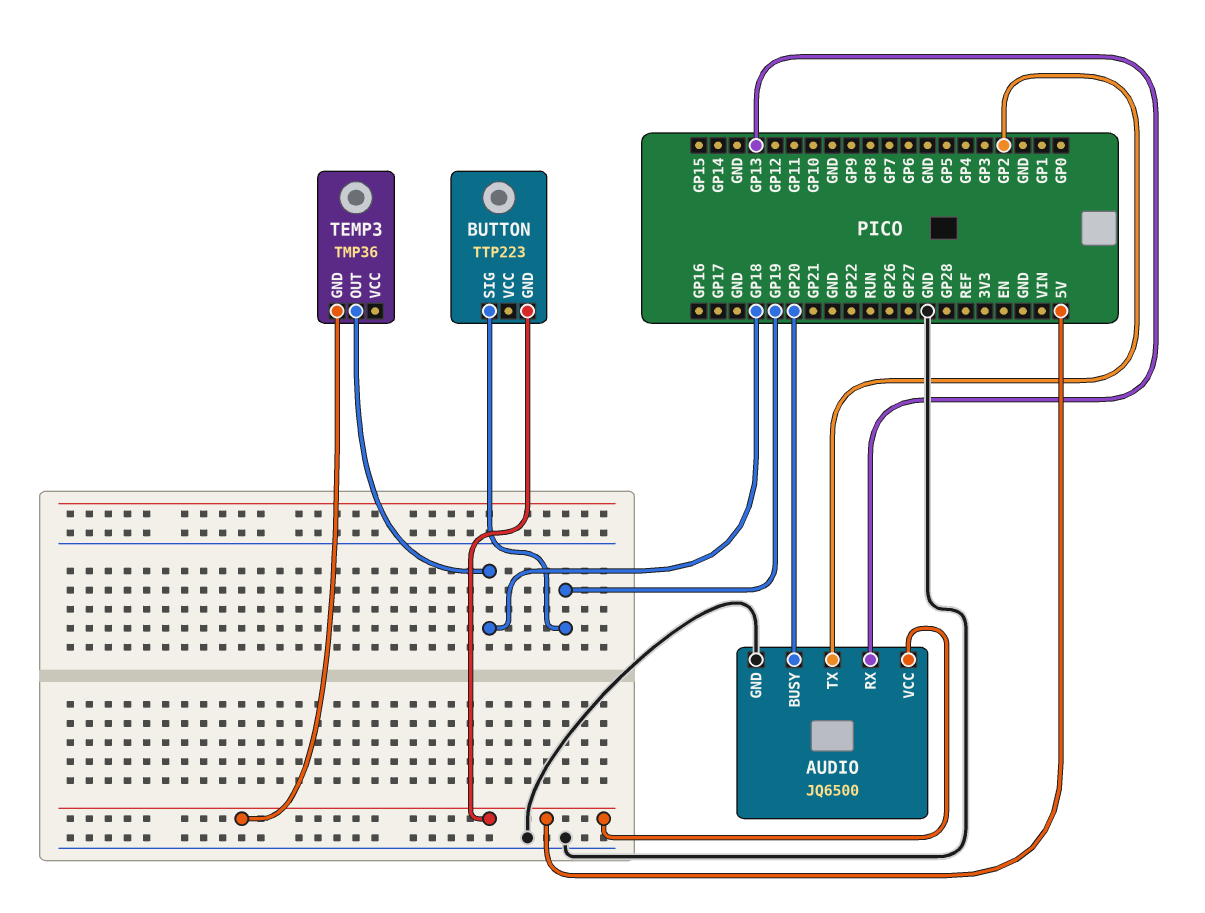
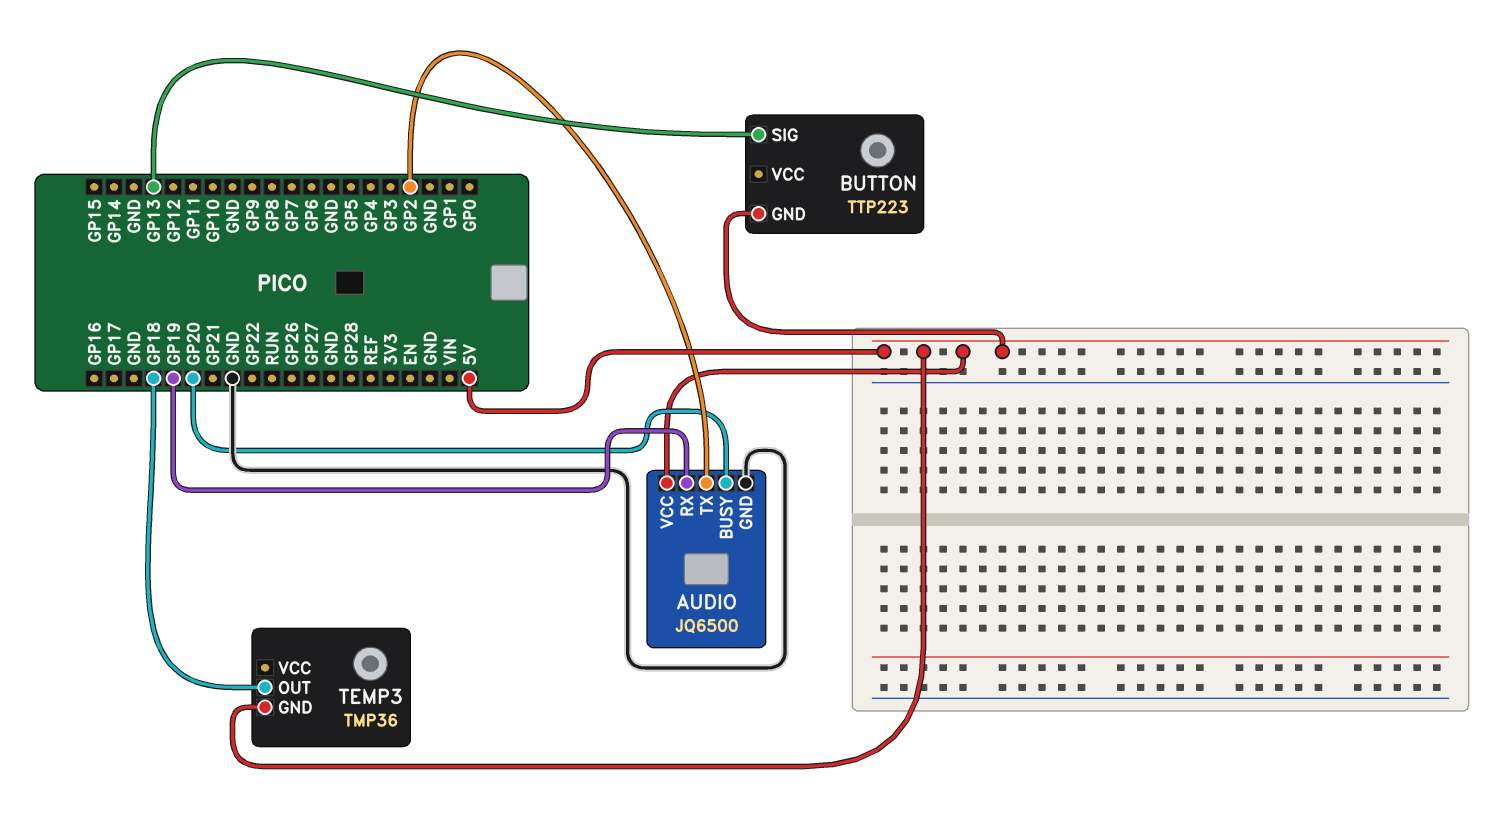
AUDIO pin RX: GP13 -> GP19
BUTTON pin SIG: GP19 -> GP13

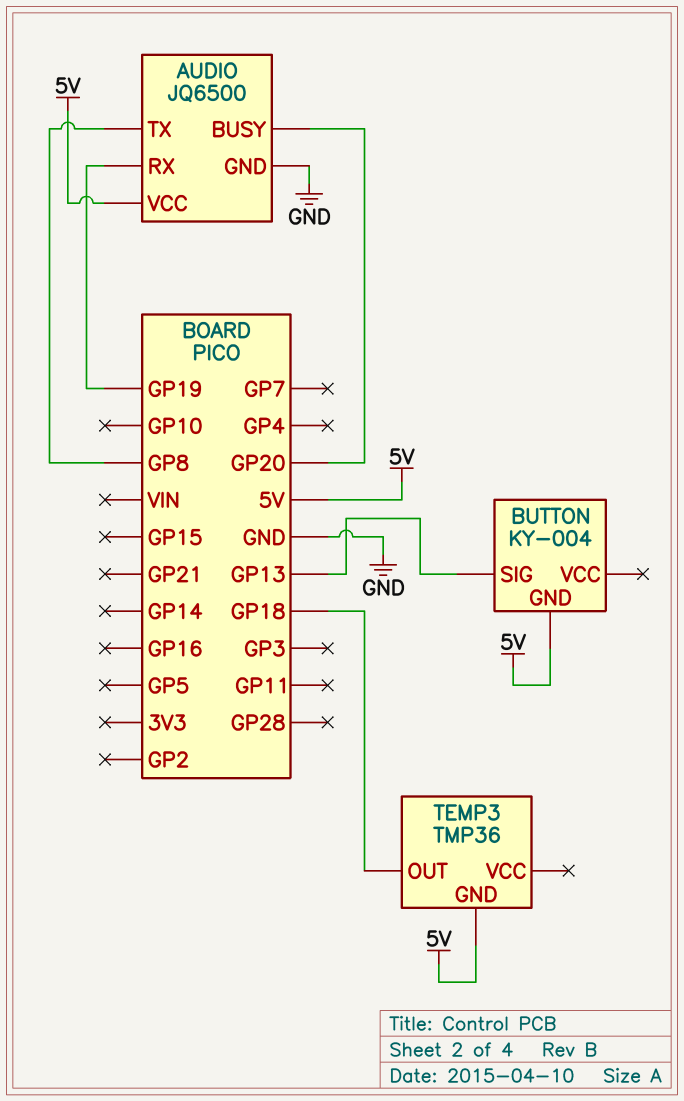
AUDIO pin TX: GP2 -> GP8
BUTTON: TTP223 -> KY-004

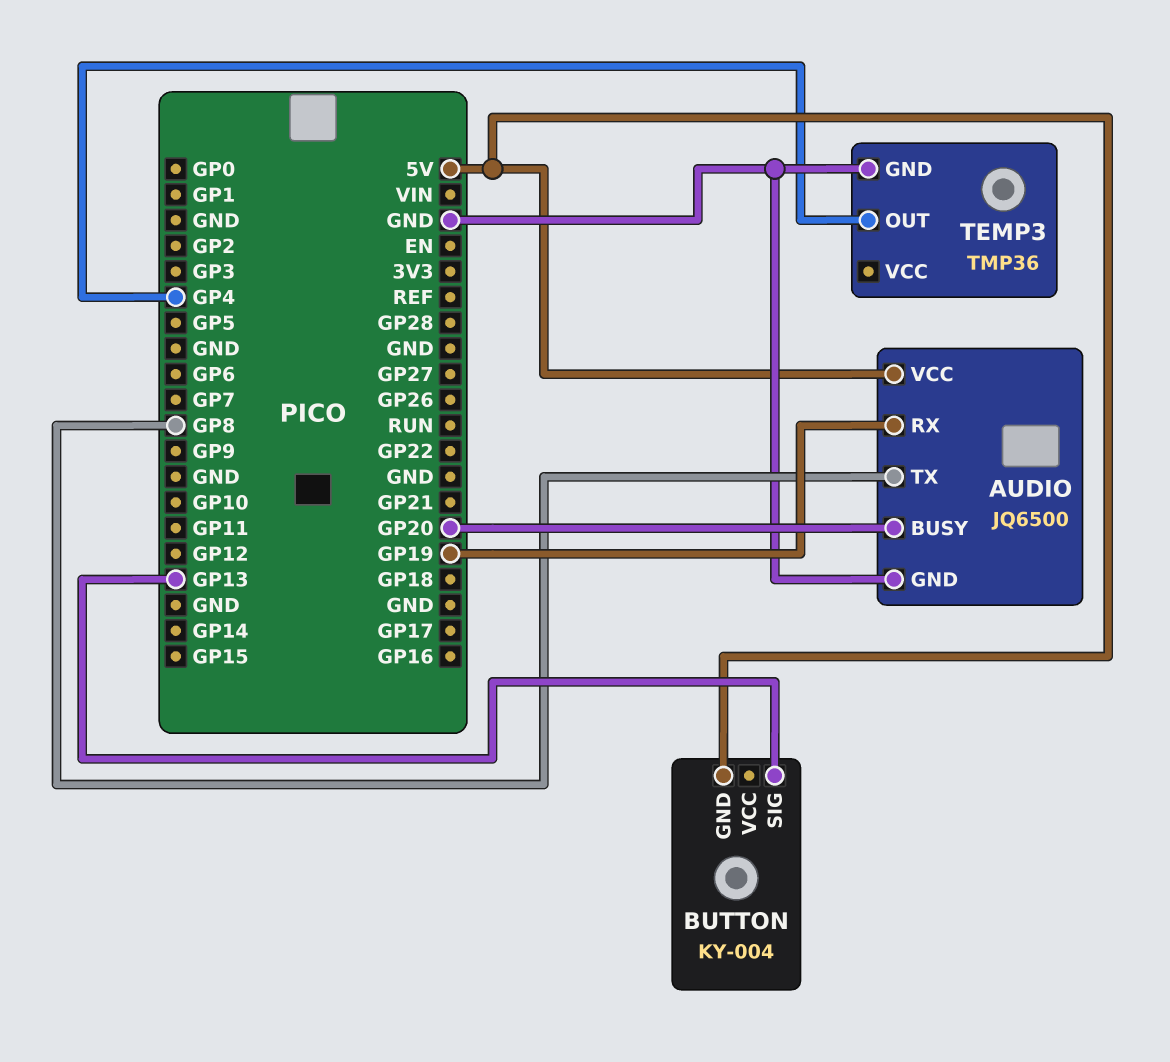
TEMP3 pin GND: 5V -> GND
TEMP3 pin OUT: GP18 -> GP4

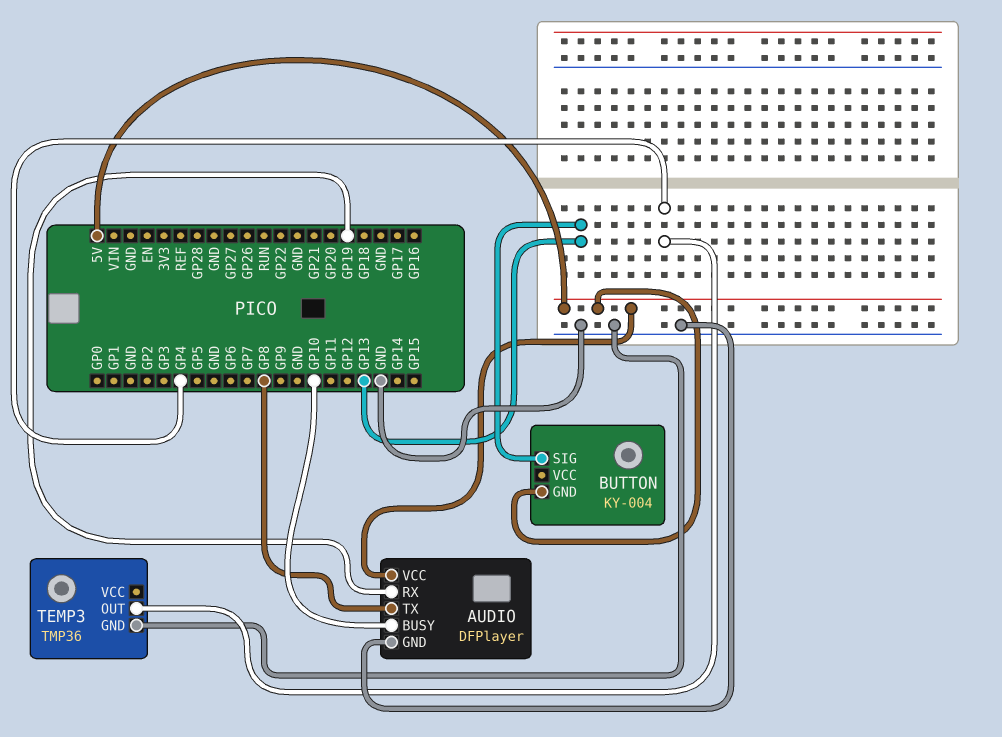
AUDIO: JQ6500 -> DFPlayer
AUDIO pin BUSY: GP20 -> GP10

